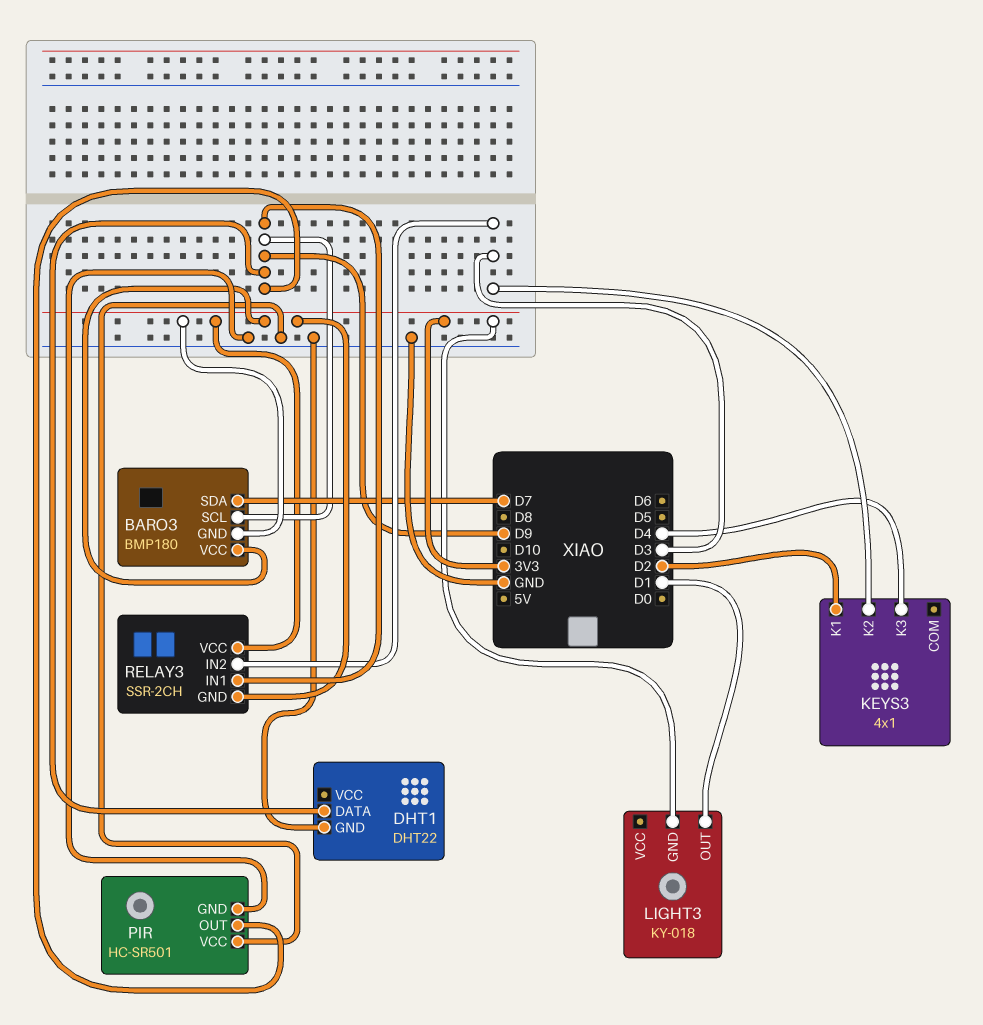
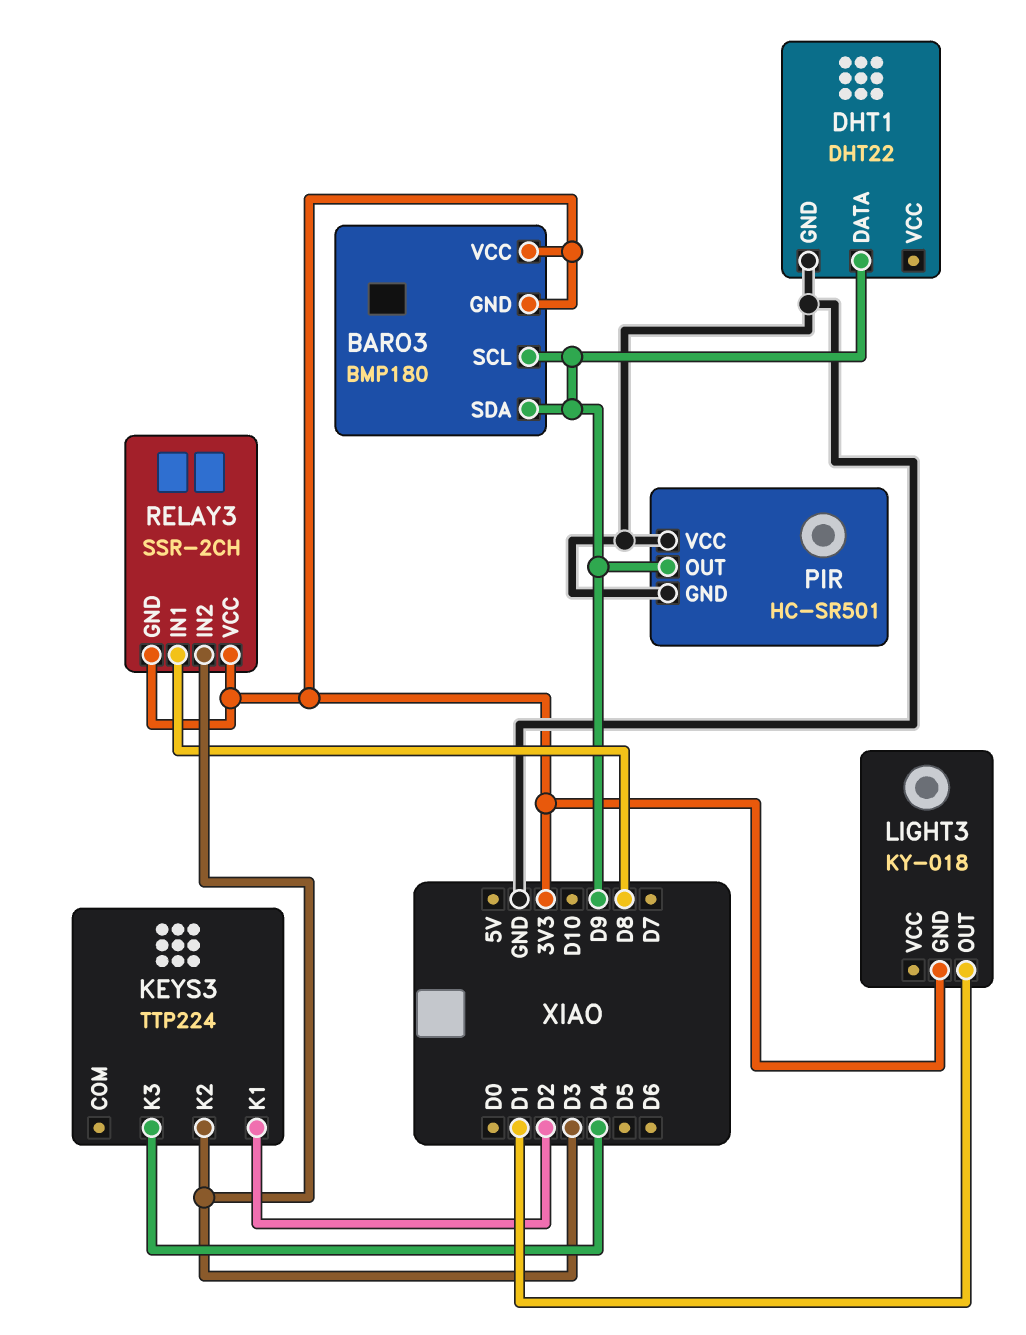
BARO3 pin SDA: D7 -> D9
KEYS3: 4x1 -> TTP224
RELAY3 pin IN1: D9 -> D8

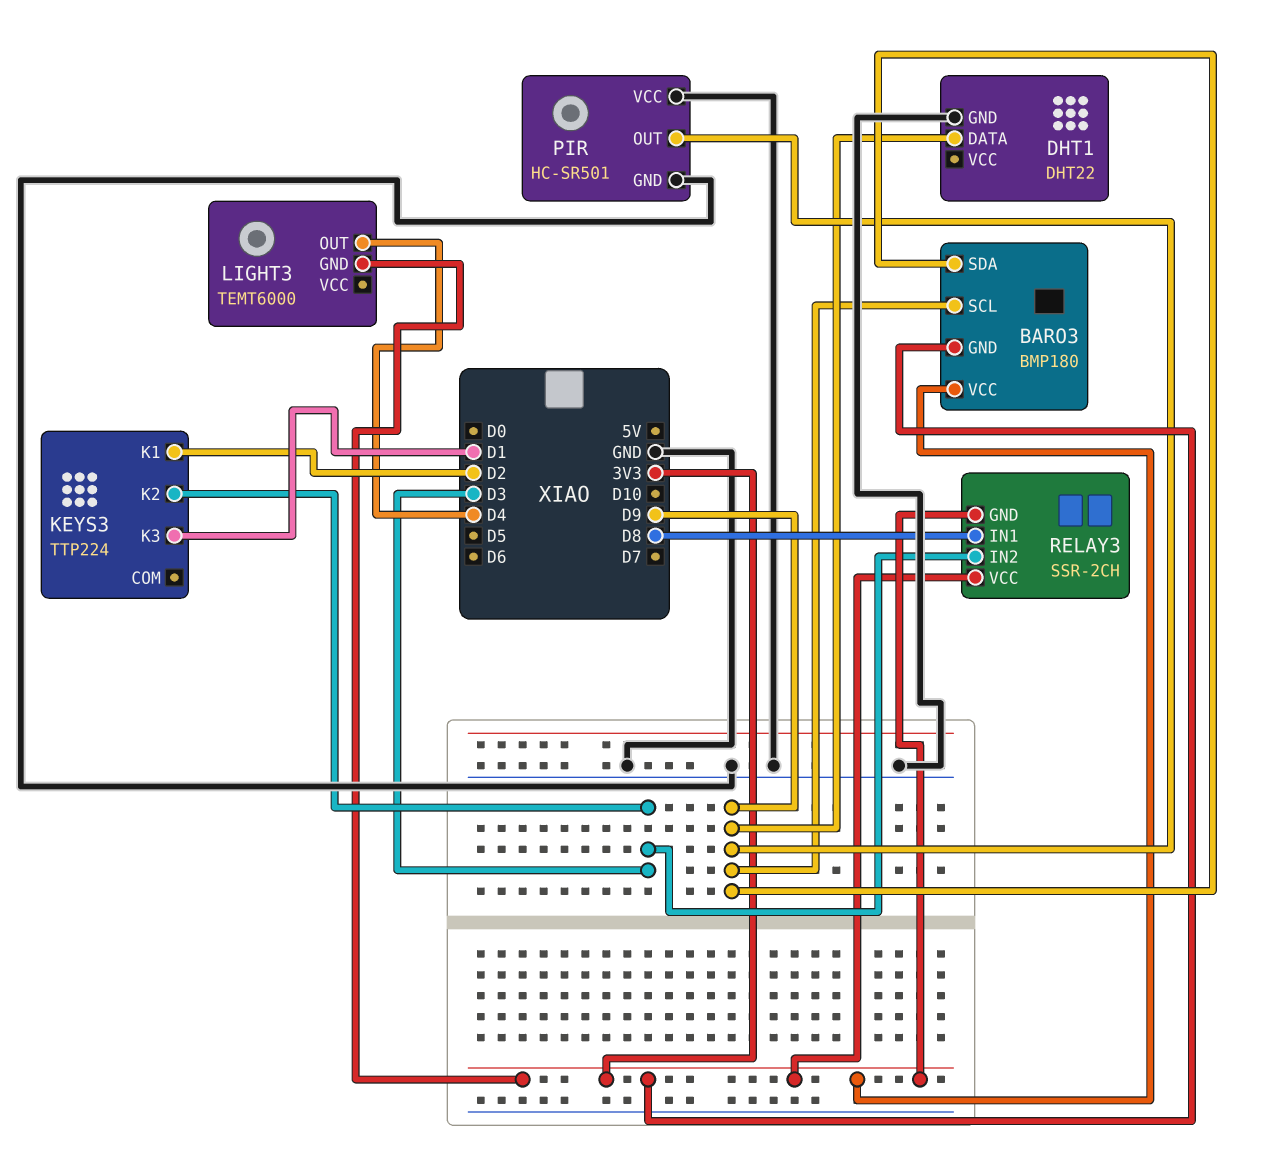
KEYS3 pin K3: D4 -> D1
LIGHT3: KY-018 -> TEMT6000
LIGHT3 pin OUT: D1 -> D4

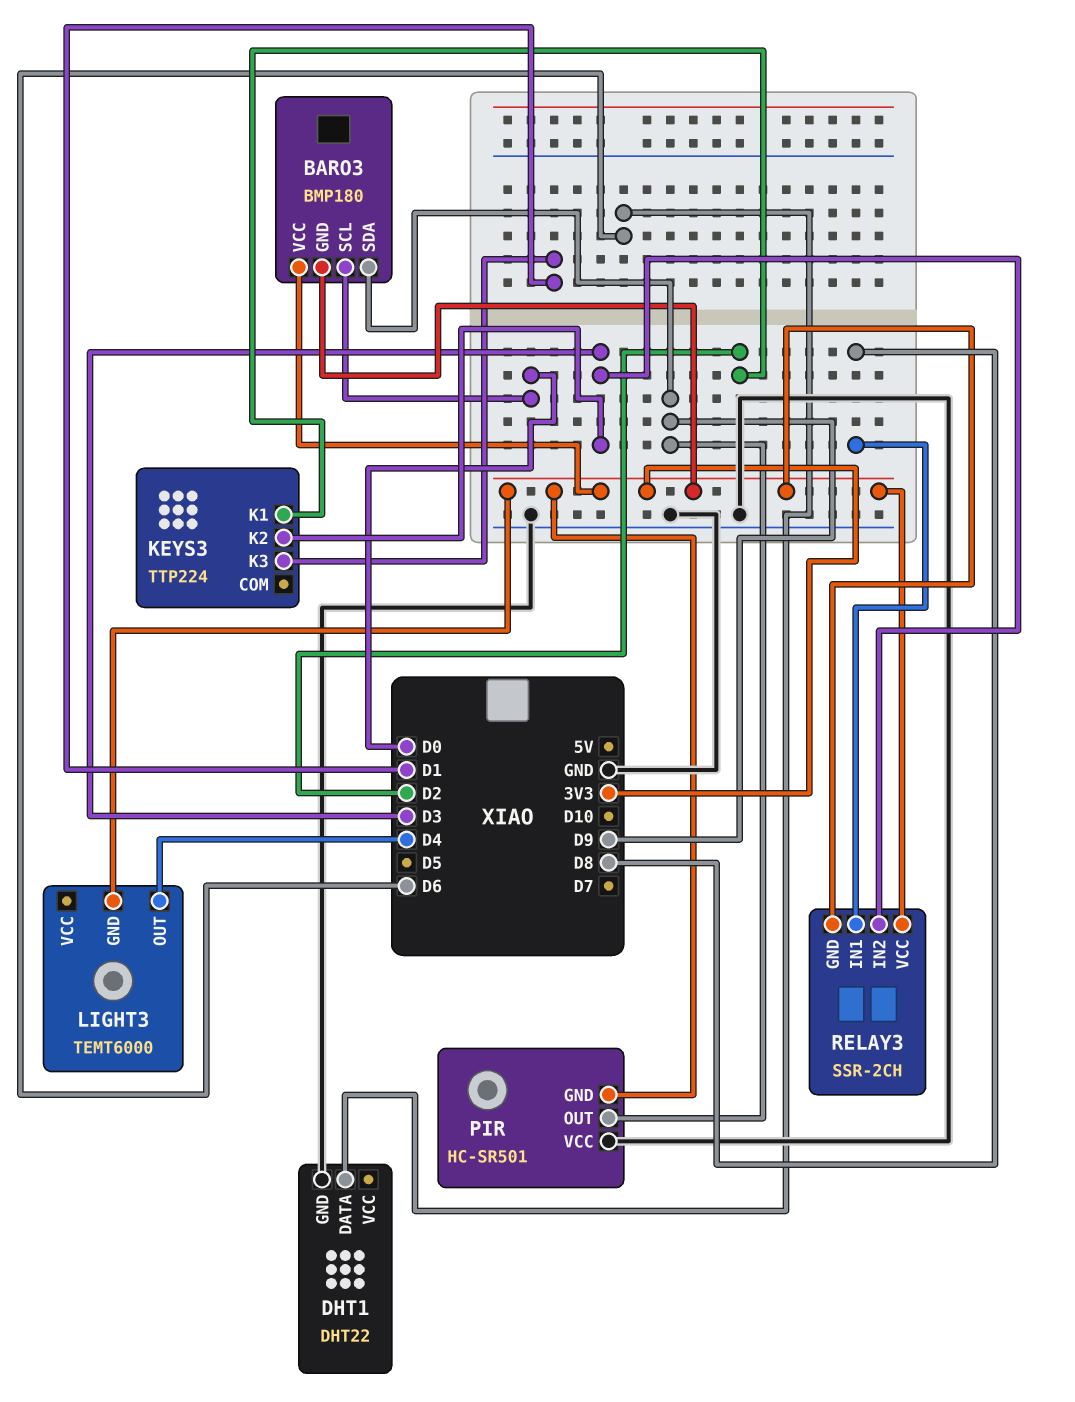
BARO3 pin SCL: D9 -> D0
DHT1 pin DATA: D9 -> D6
PIR pin GND: GND -> 3V3

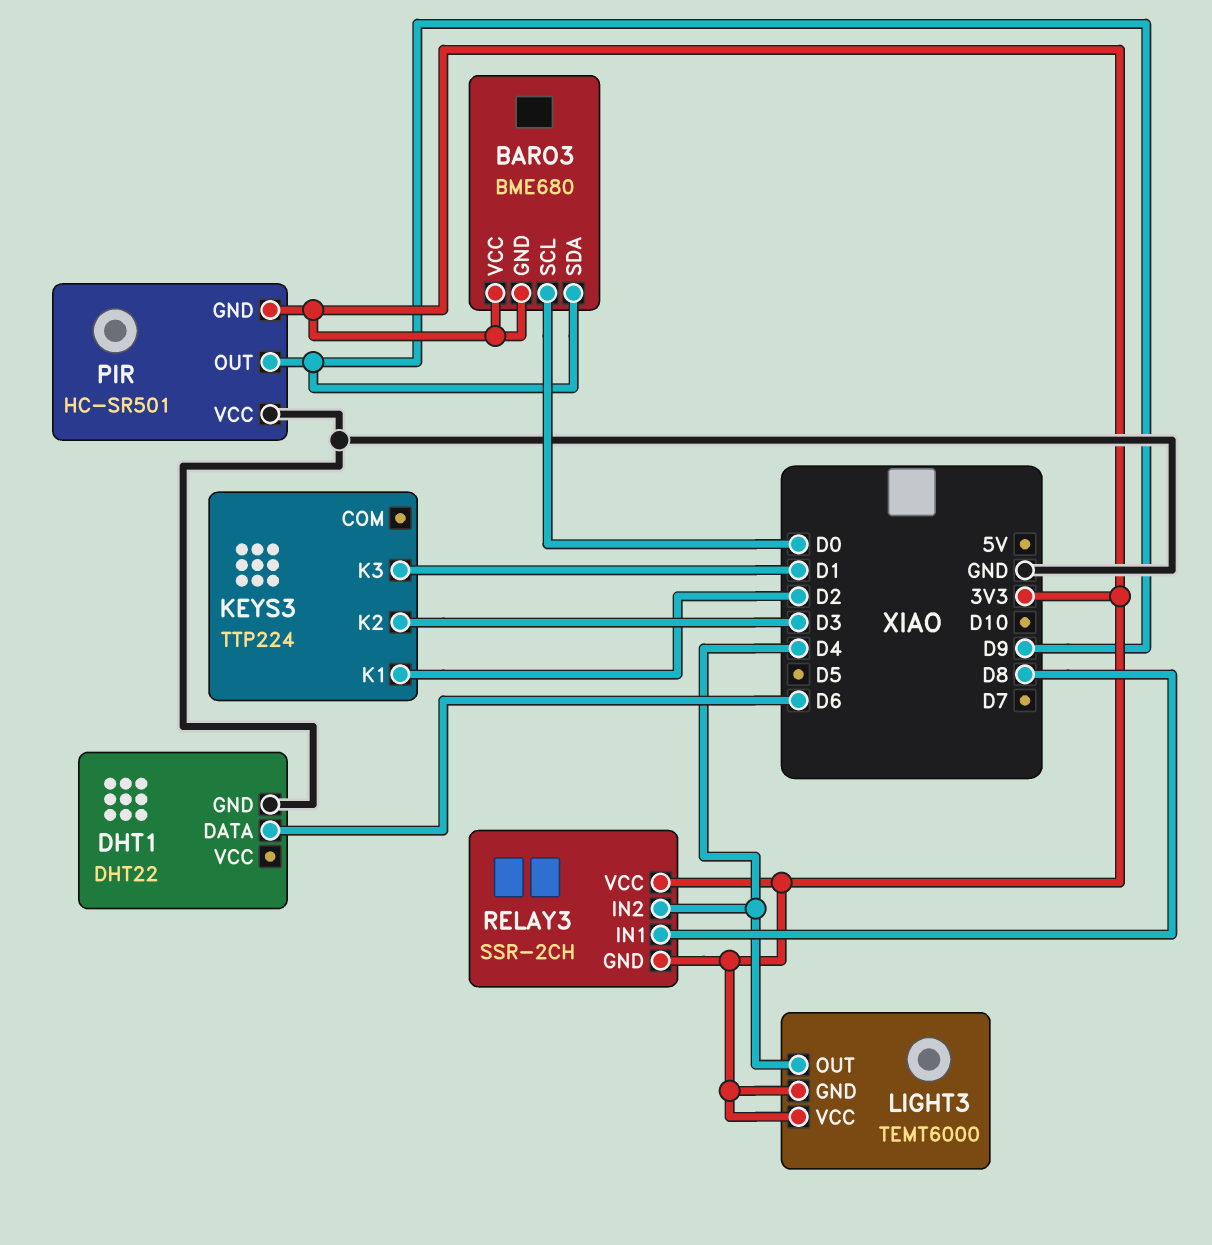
BARO3: BMP180 -> BME680
LIGHT3 pin VCC: none -> 3V3
RELAY3 pin IN2: D3 -> D4

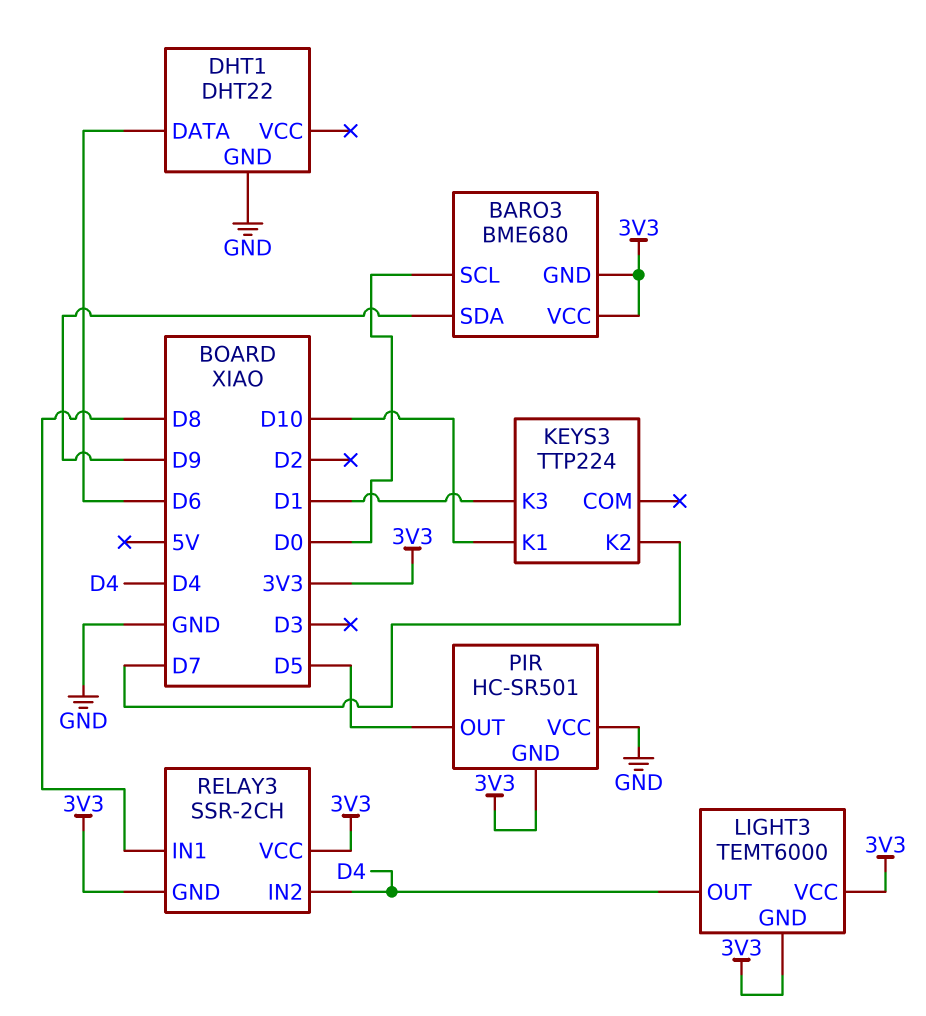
KEYS3 pin K1: D2 -> D10
KEYS3 pin K2: D3 -> D7
PIR pin OUT: D9 -> D5

